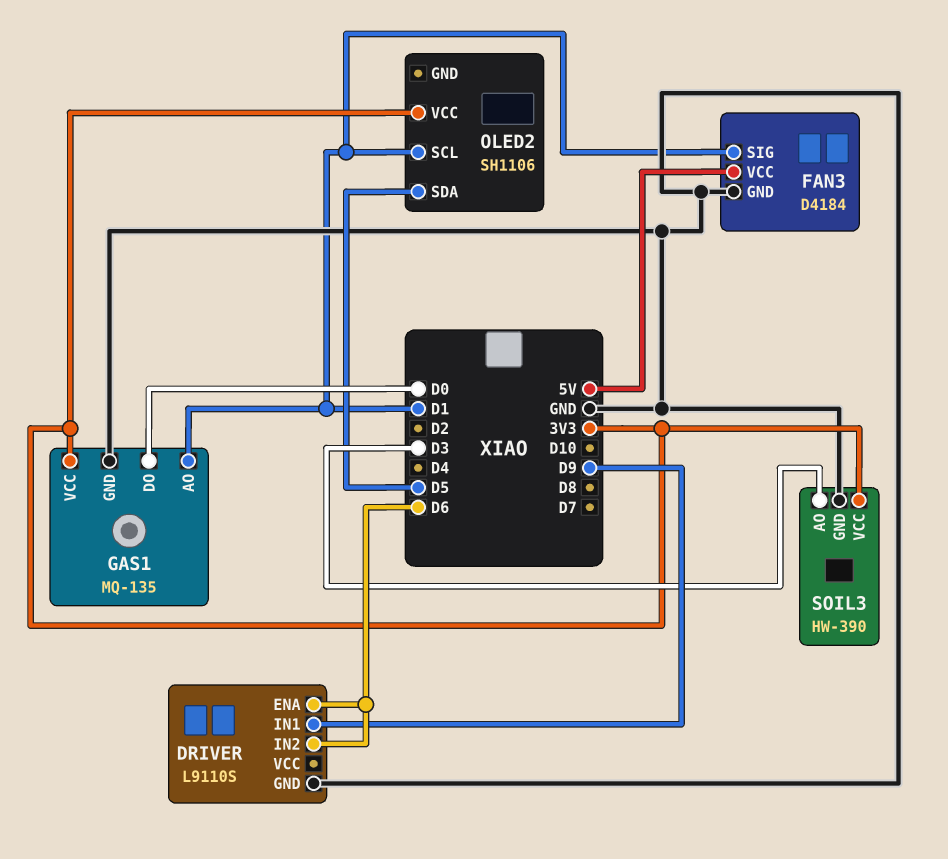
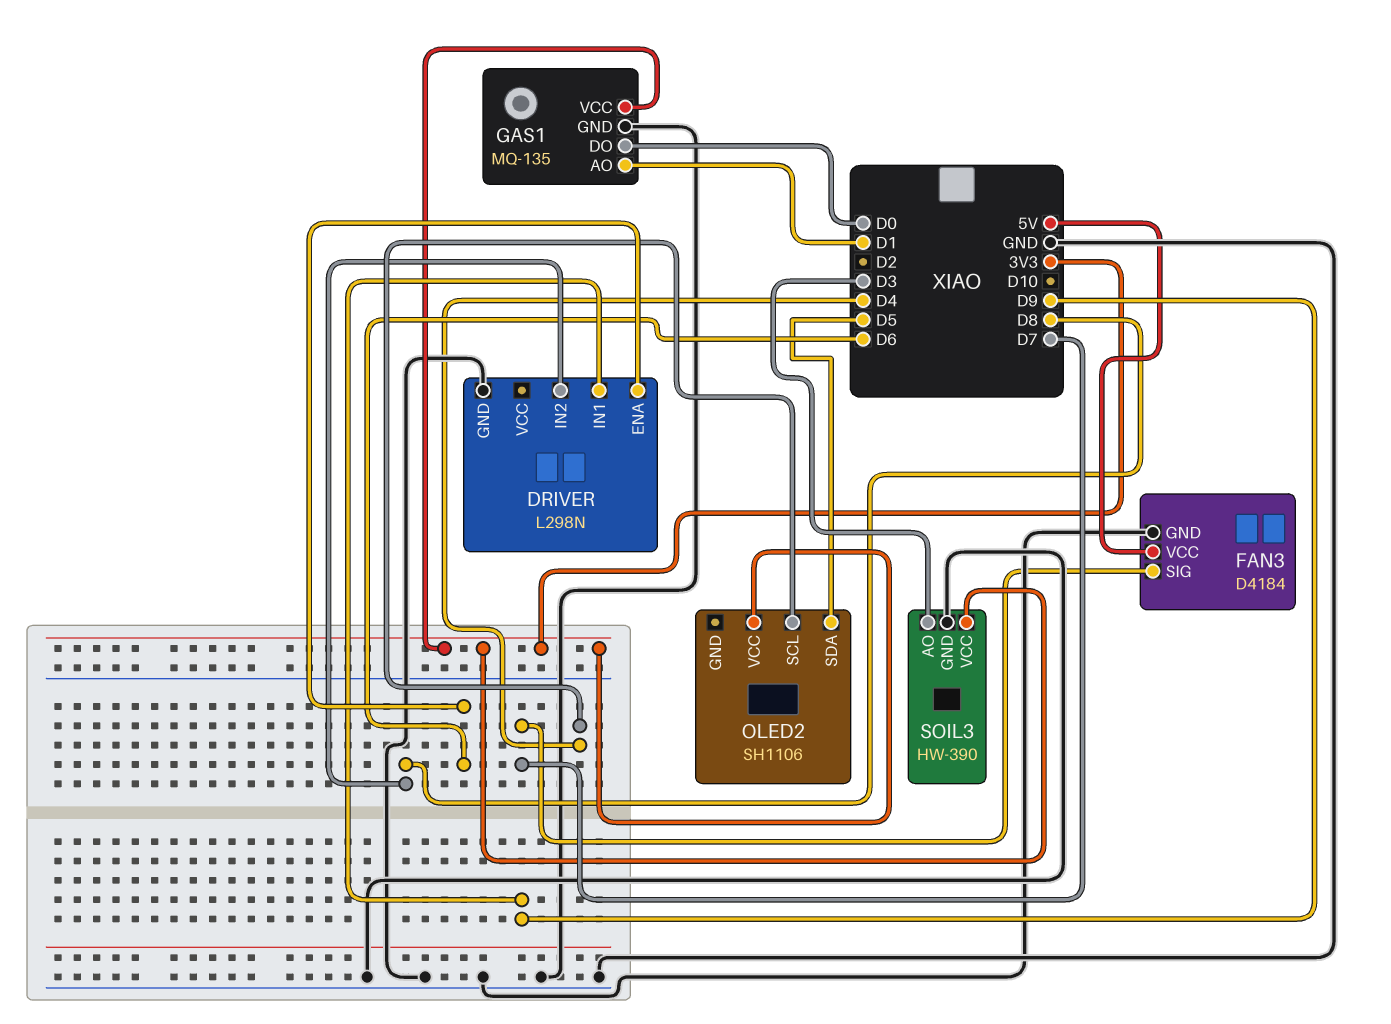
DRIVER: L9110S -> L298N
DRIVER pin IN2: D6 -> D8
FAN3 pin SIG: D1 -> D7
OLED2 pin SCL: D1 -> D4

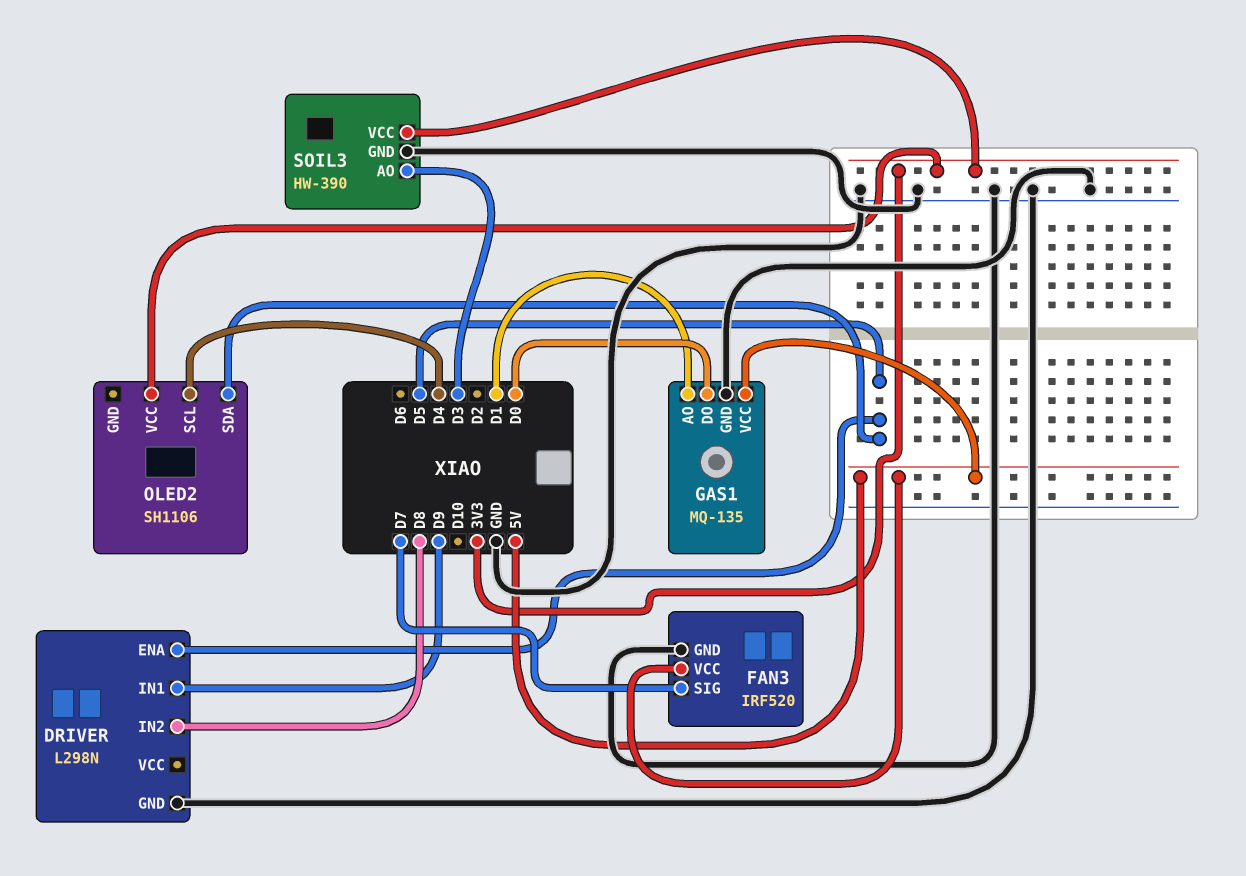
DRIVER pin ENA: D6 -> D5
FAN3: D4184 -> IRF520
GAS1 pin VCC: 3V3 -> 5V

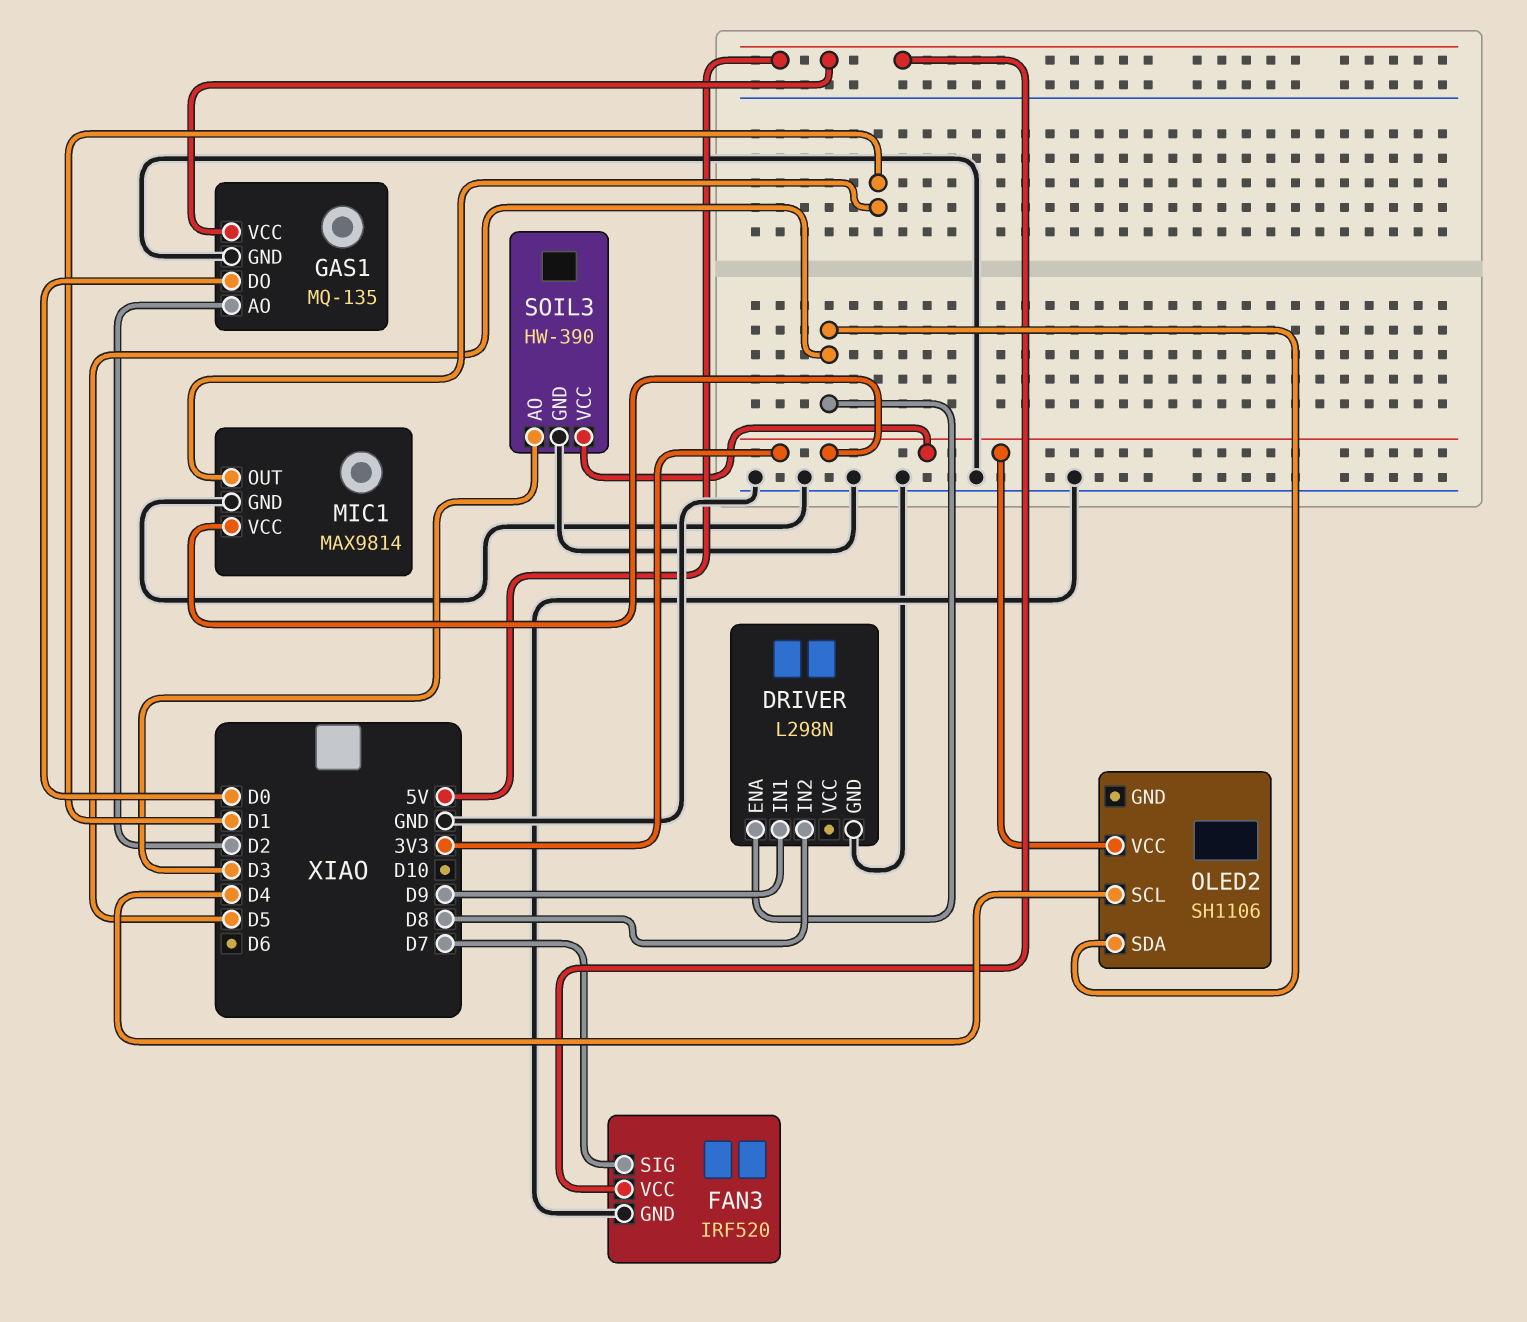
GAS1 pin AO: D1 -> D2
MIC1: none -> MAX9814
MIC1 pin GND: none -> GND
MIC1 pin OUT: none -> D1
MIC1 pin VCC: none -> 3V3

